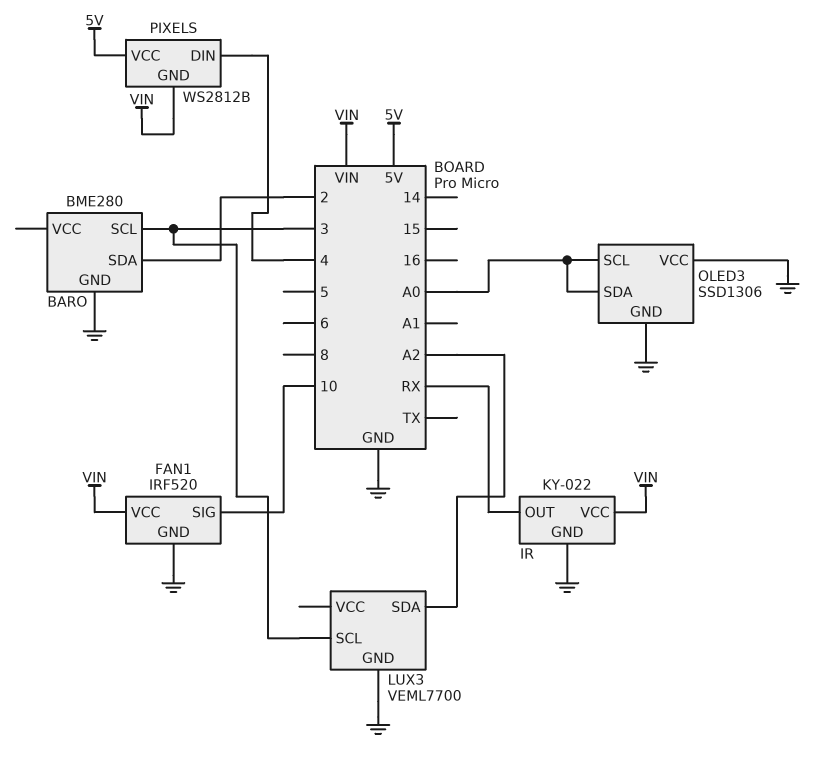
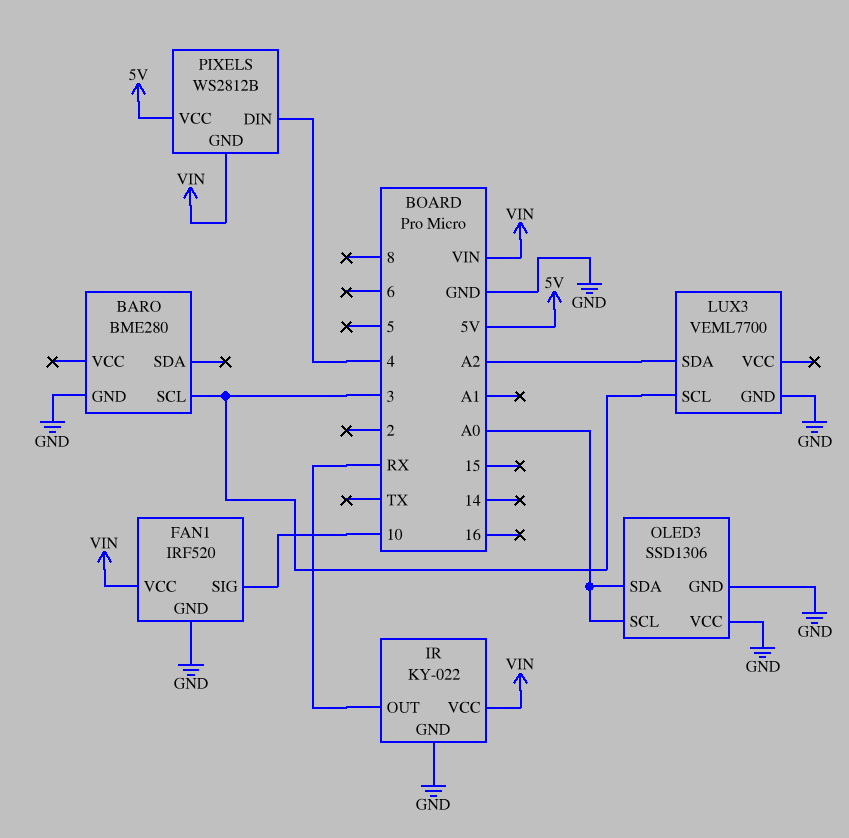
BARO pin SDA: 2 -> none

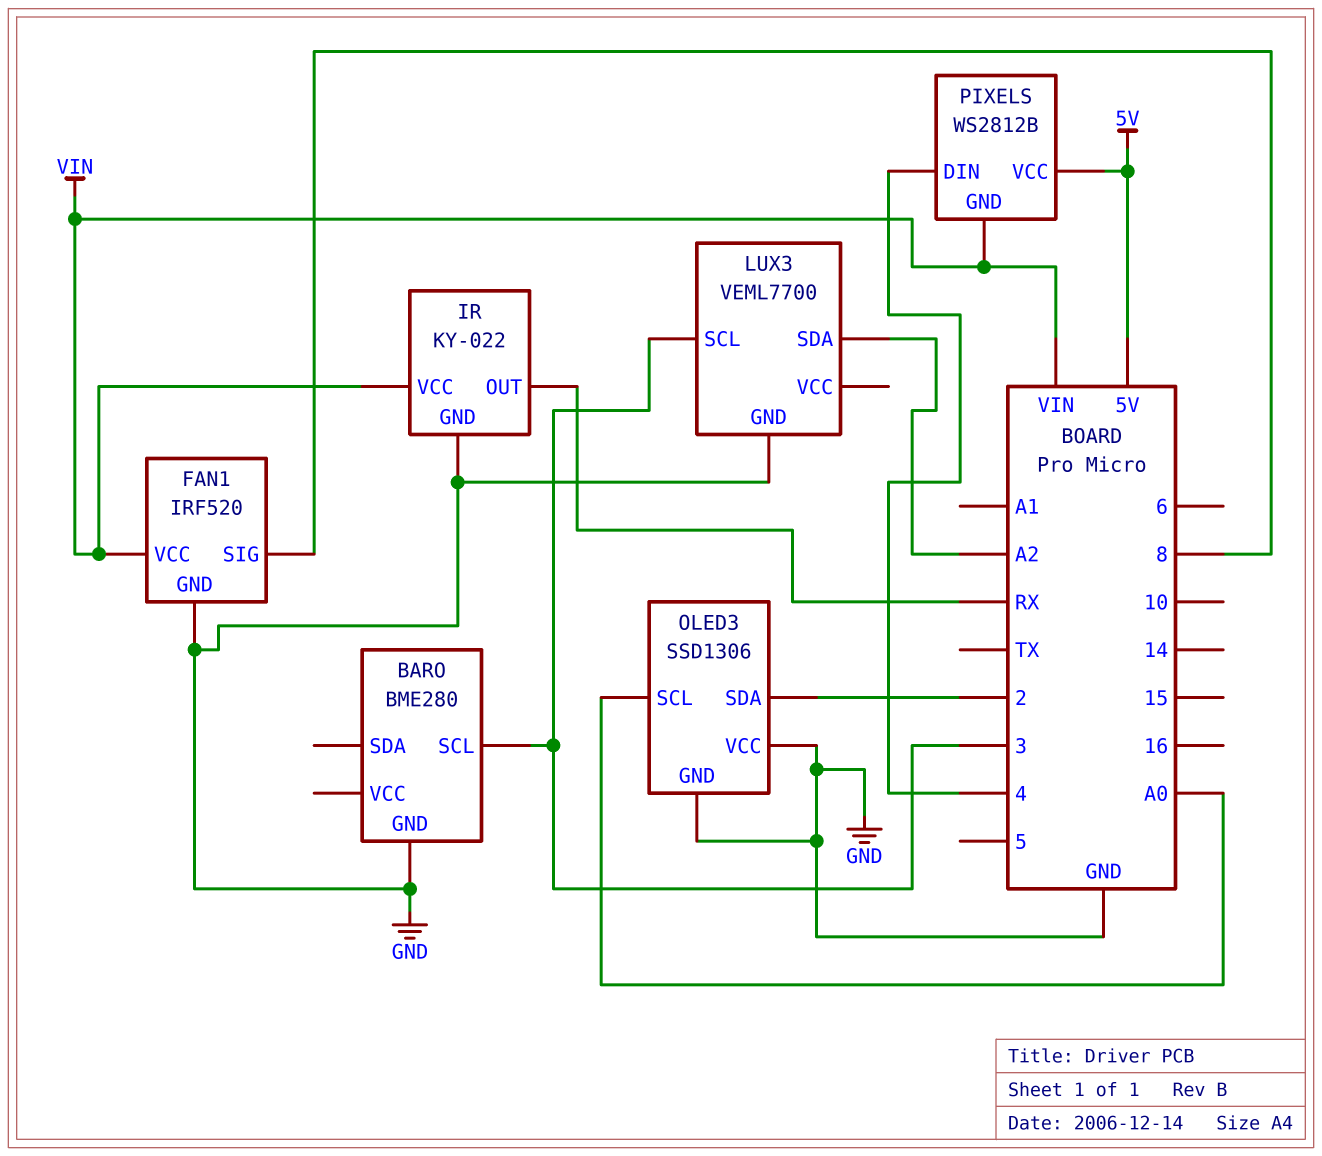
FAN1 pin SIG: 10 -> 8
OLED3 pin SDA: A0 -> 2

